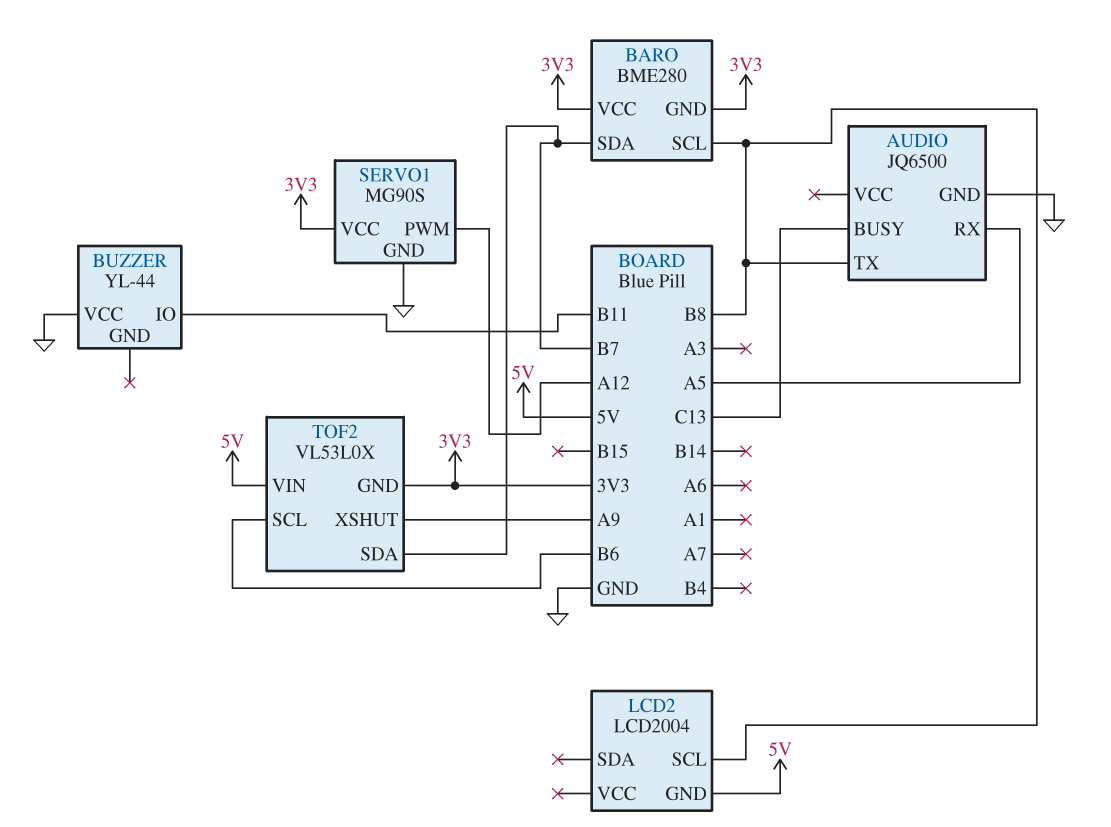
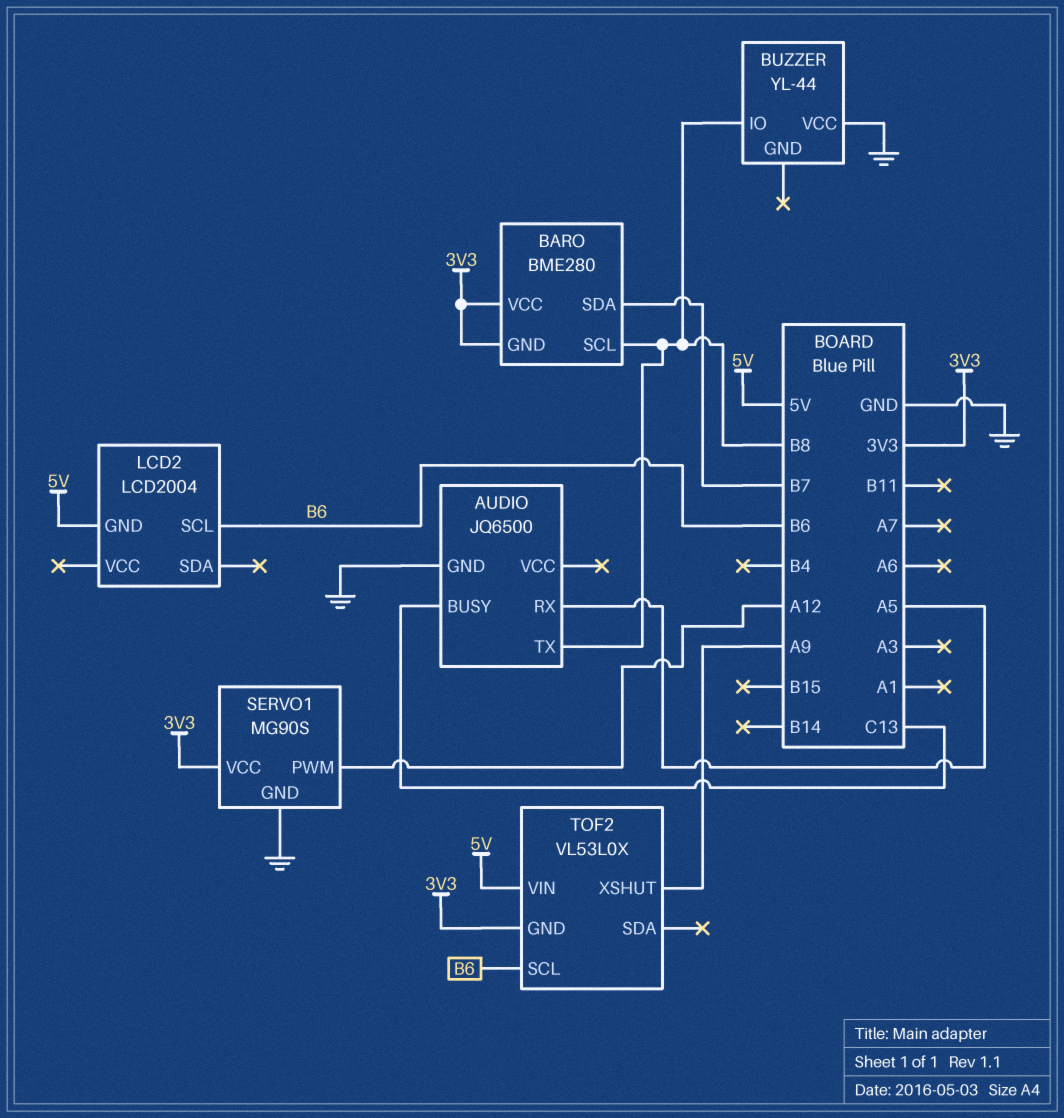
BUZZER pin IO: B11 -> B8
LCD2 pin SCL: B8 -> B6
TOF2 pin SDA: B7 -> none

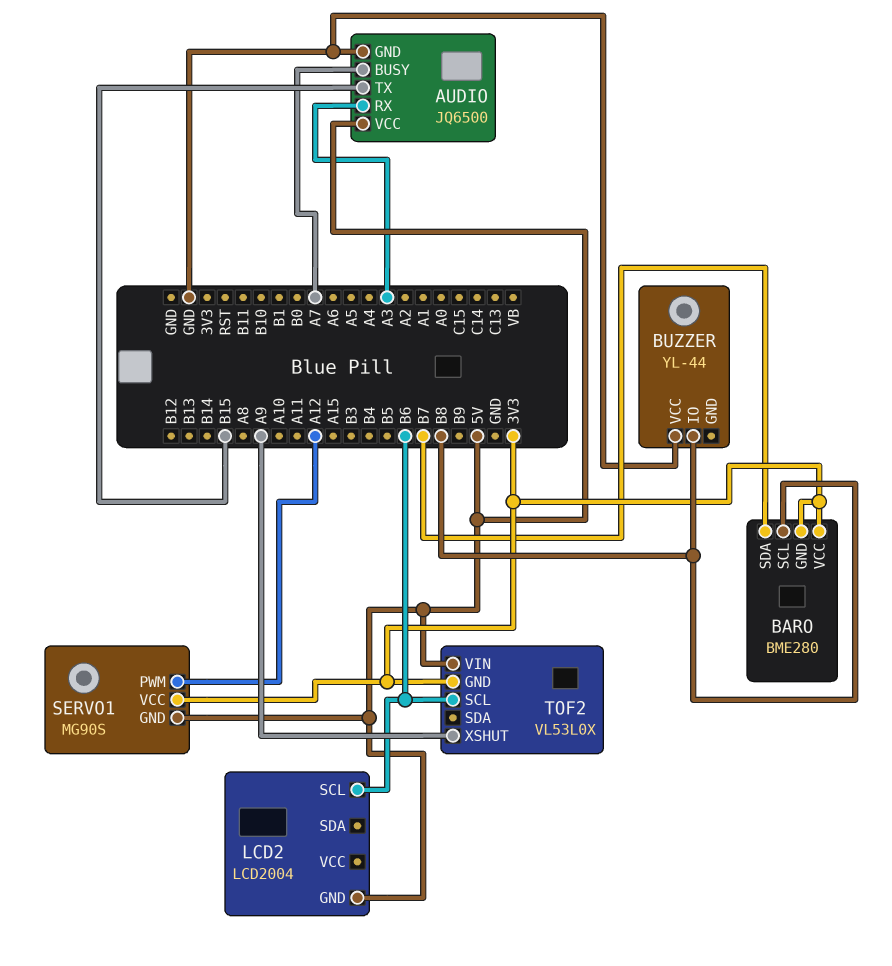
AUDIO pin BUSY: C13 -> A7
AUDIO pin RX: A5 -> A3
AUDIO pin TX: B8 -> B15
AUDIO pin VCC: none -> 5V
SERVO1 pin GND: GND -> 5V

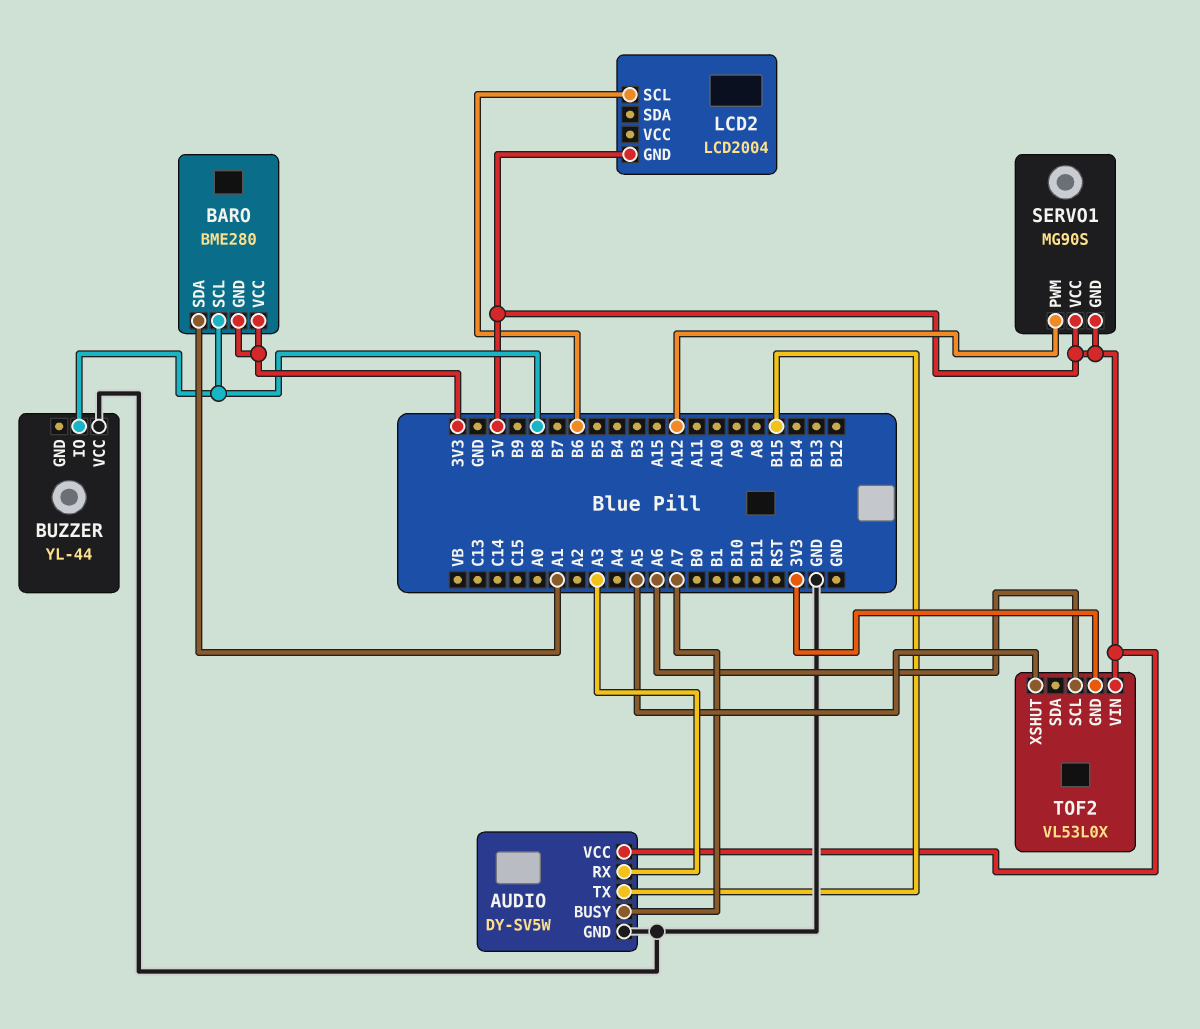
AUDIO: JQ6500 -> DY-SV5W
BARO pin SDA: B7 -> A1
SERVO1 pin VCC: 3V3 -> 5V
TOF2 pin SCL: B6 -> A6
TOF2 pin XSHUT: A9 -> A5

